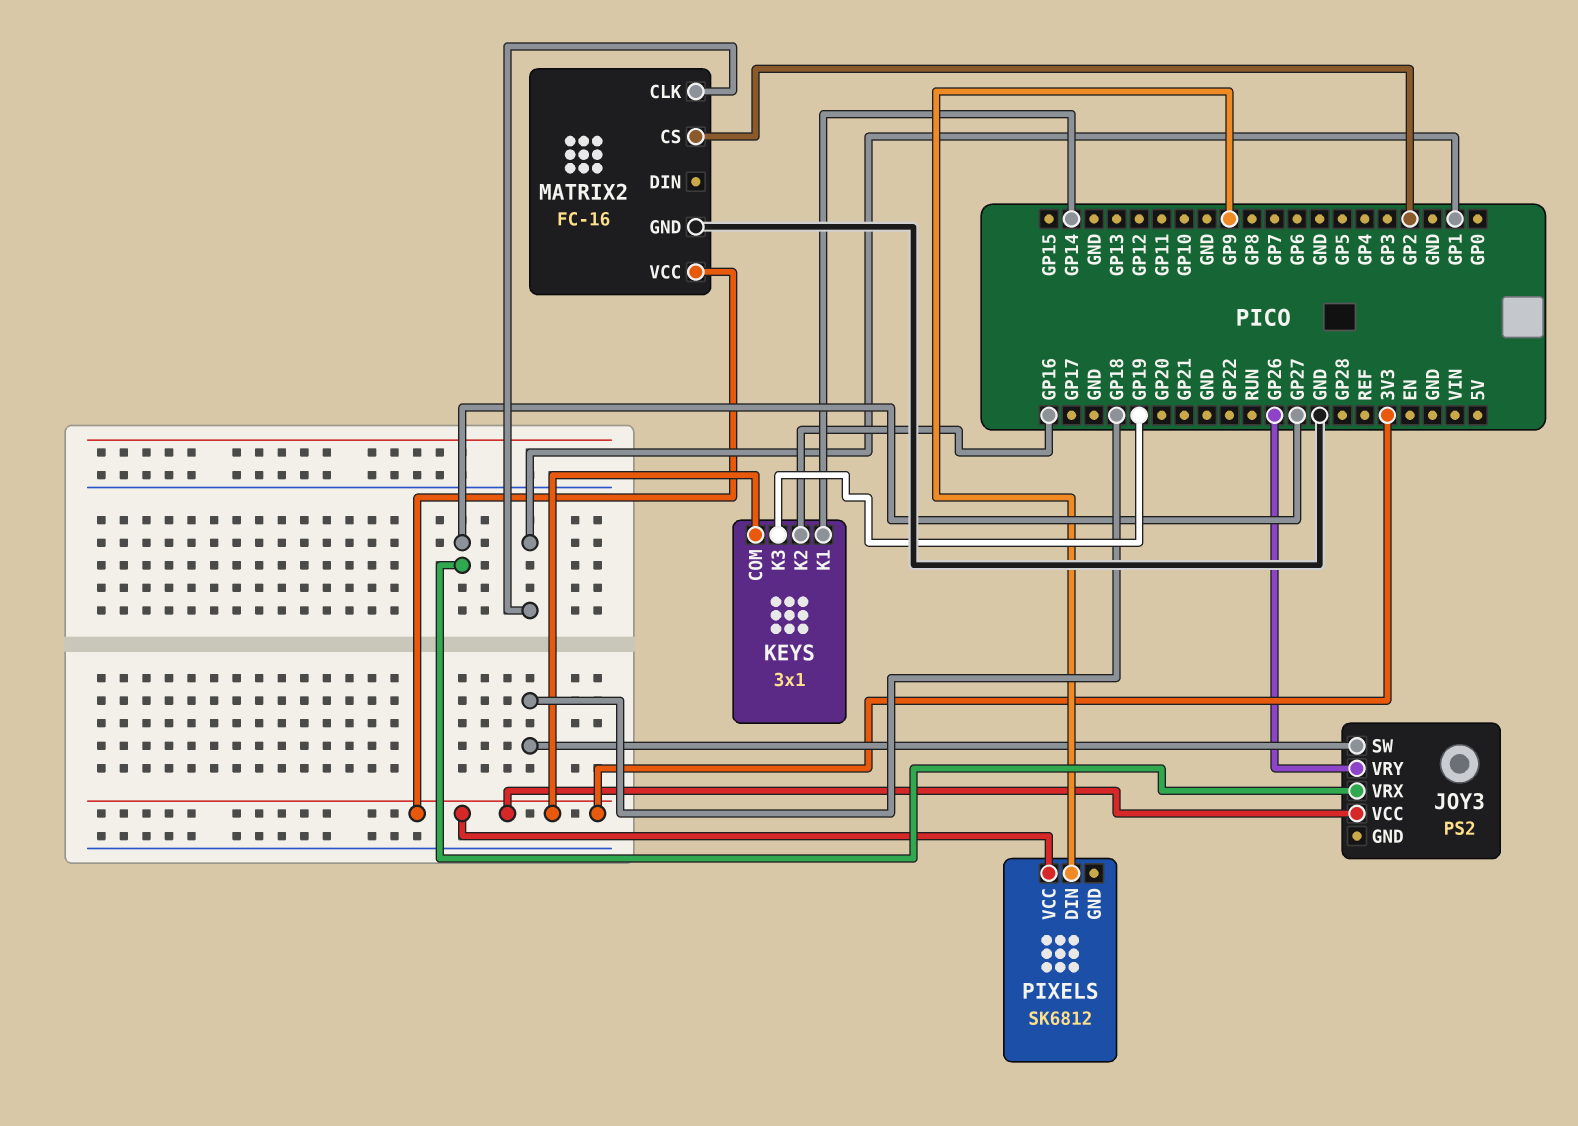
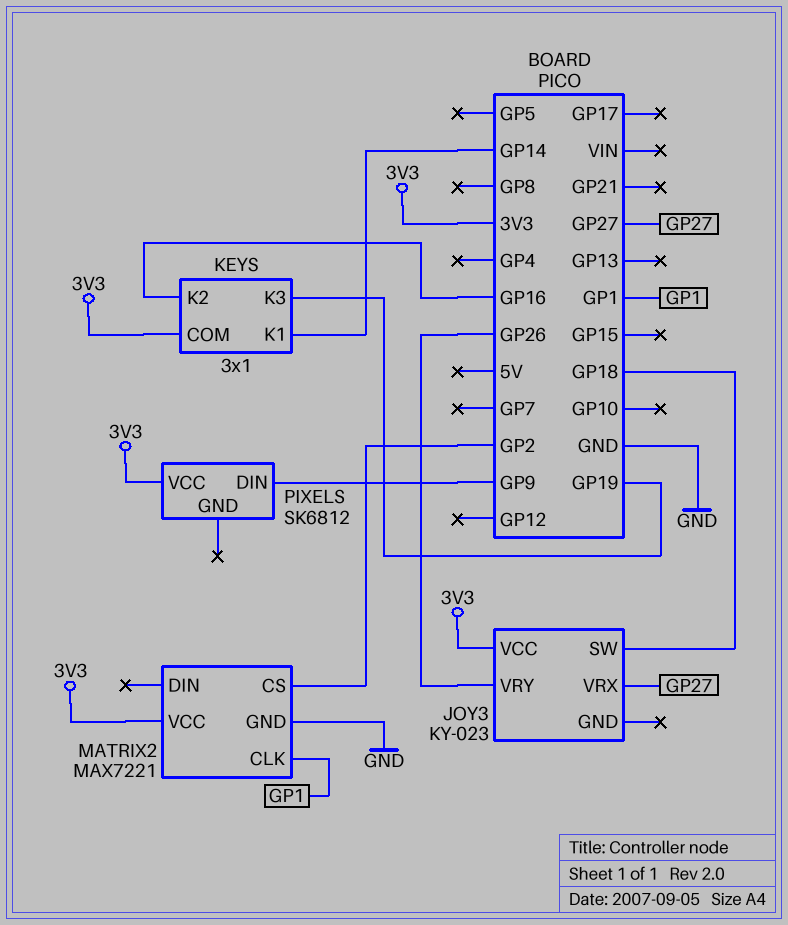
JOY3: PS2 -> KY-023
MATRIX2: FC-16 -> MAX7221

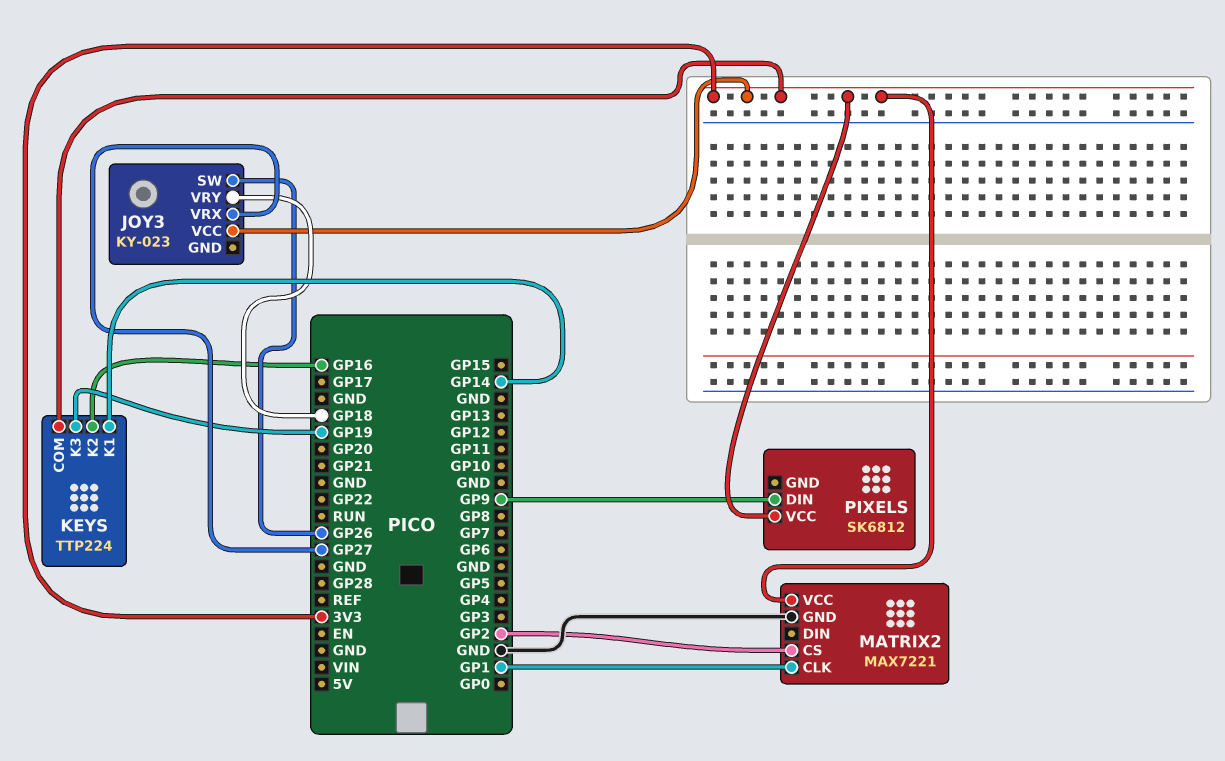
JOY3 pin SW: GP18 -> GP26
JOY3 pin VRY: GP26 -> GP18
KEYS: 3x1 -> TTP224

